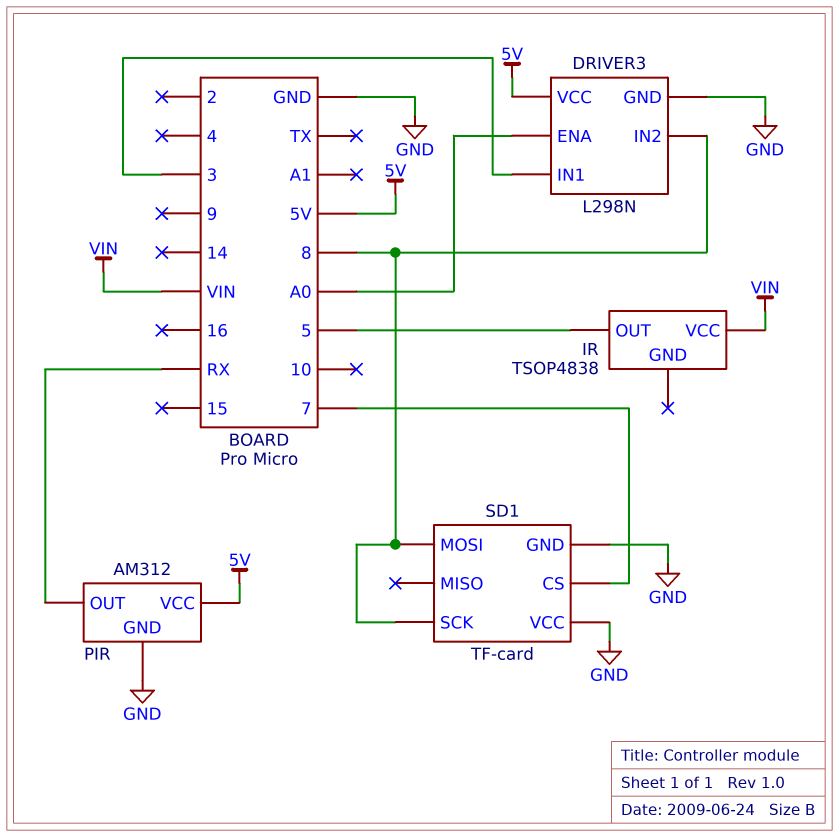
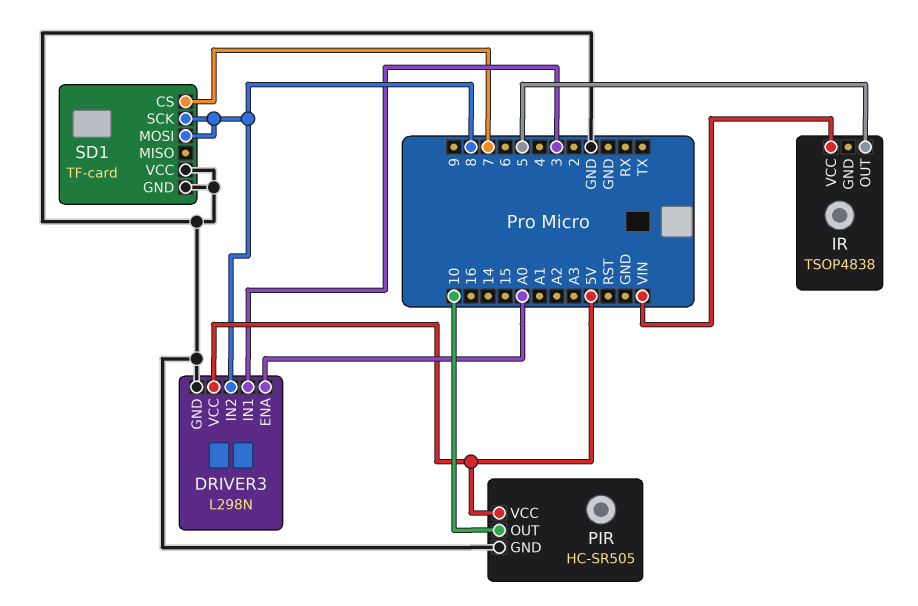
PIR: AM312 -> HC-SR505
PIR pin OUT: RX -> 10

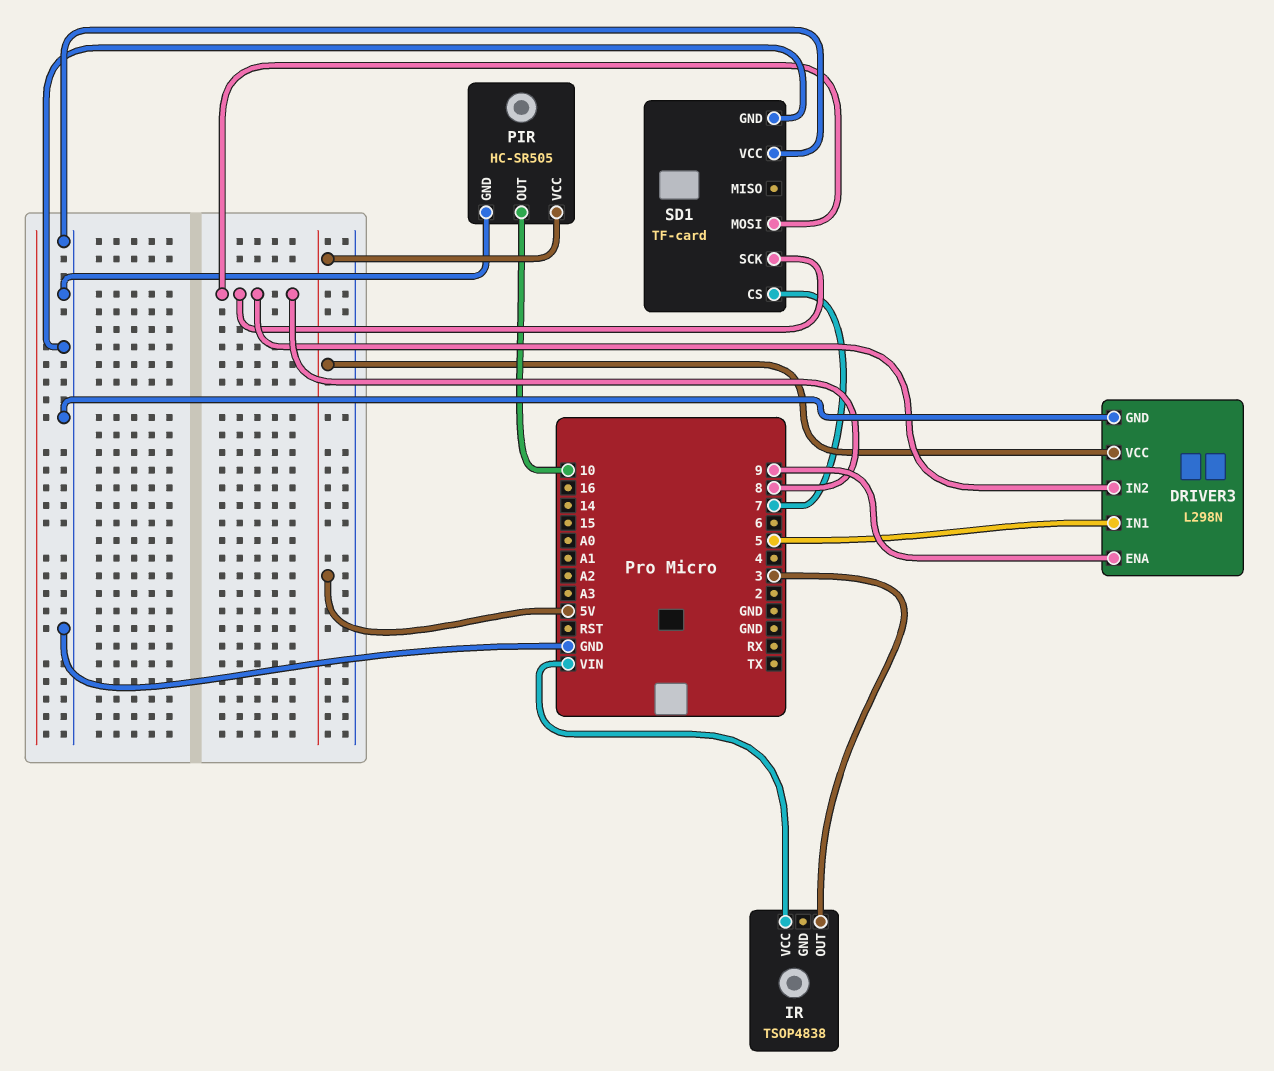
DRIVER3 pin ENA: A0 -> 9
DRIVER3 pin IN1: 3 -> 5
IR pin OUT: 5 -> 3

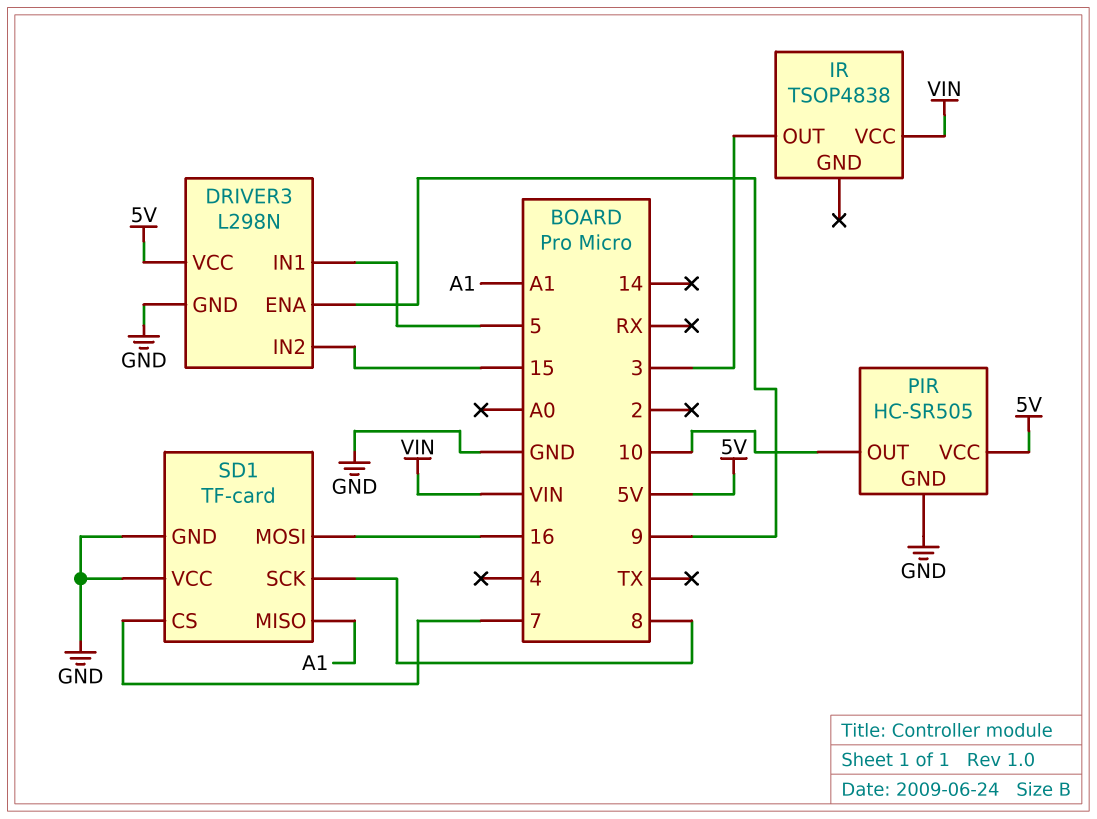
DRIVER3 pin IN2: 8 -> 15
SD1 pin MISO: none -> A1
SD1 pin MOSI: 8 -> 16

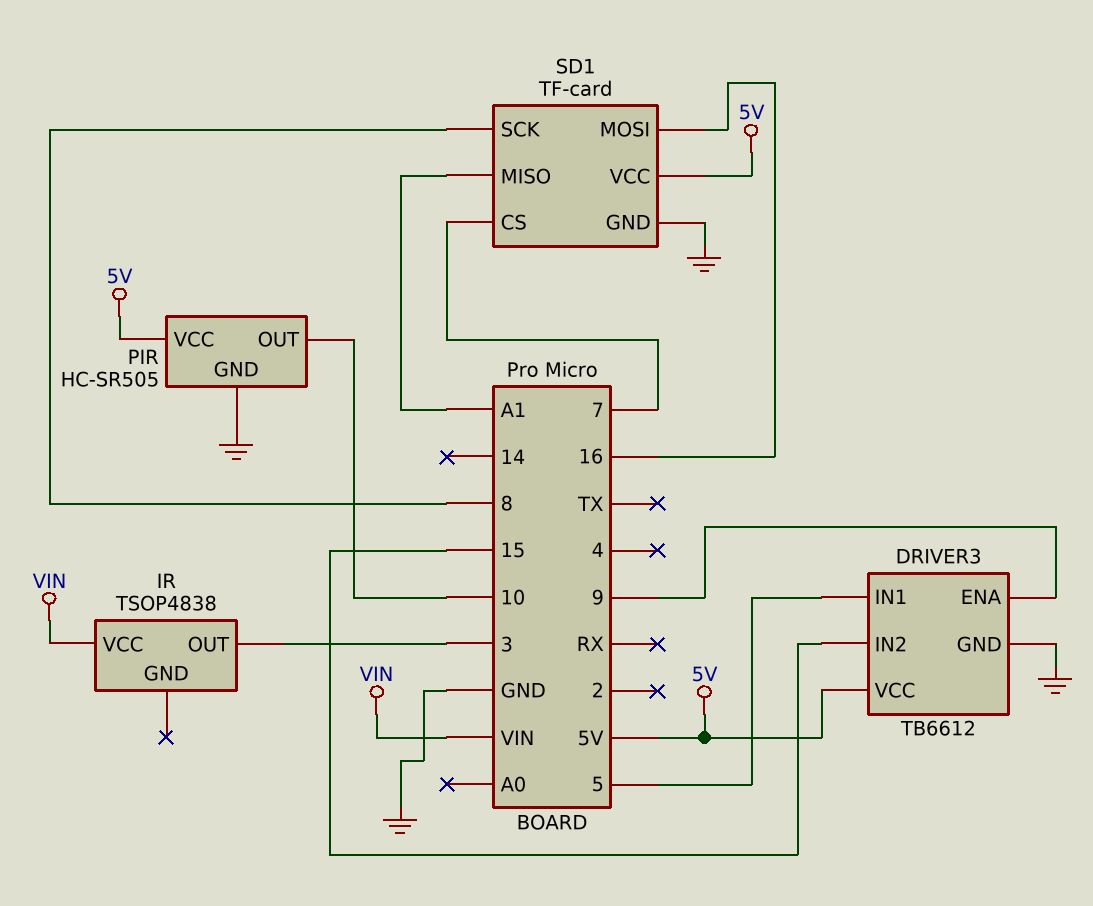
DRIVER3: L298N -> TB6612
SD1 pin VCC: GND -> 5V

